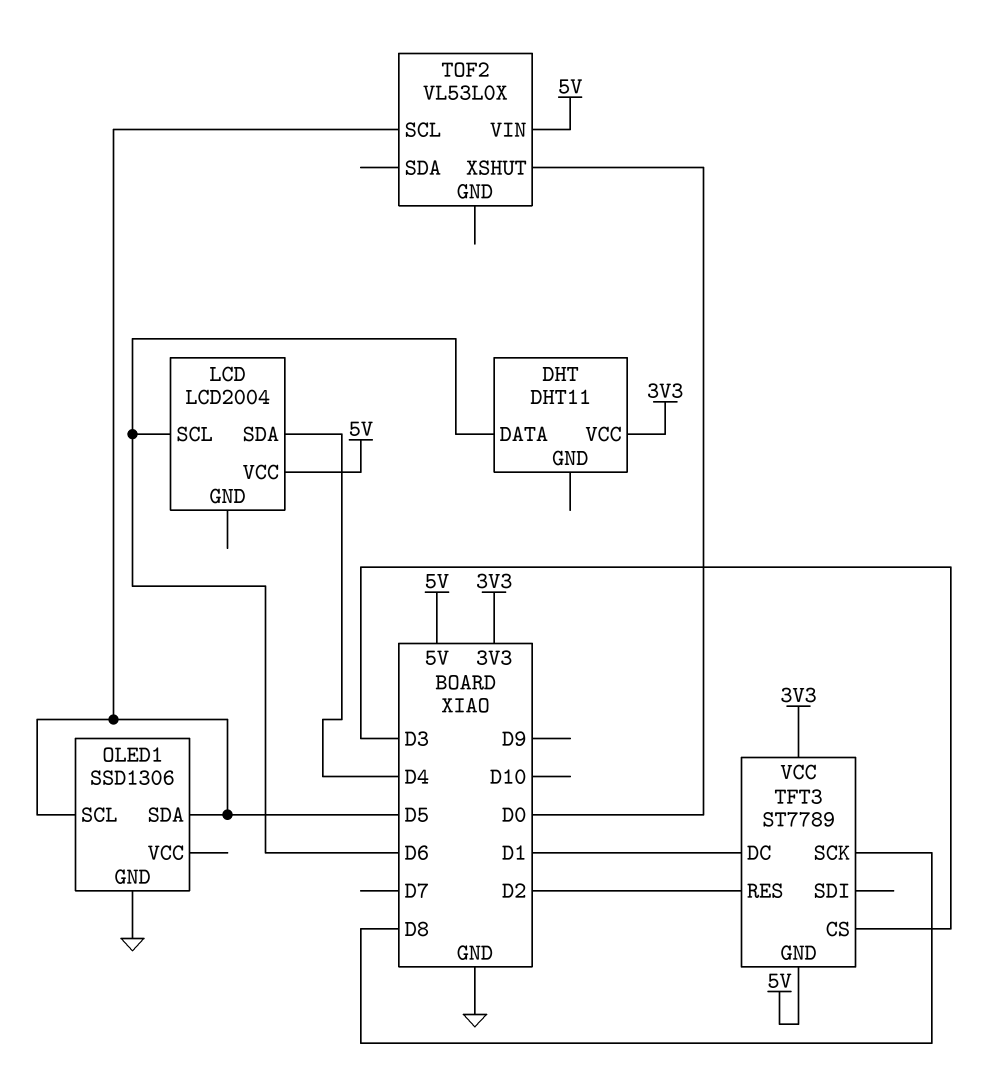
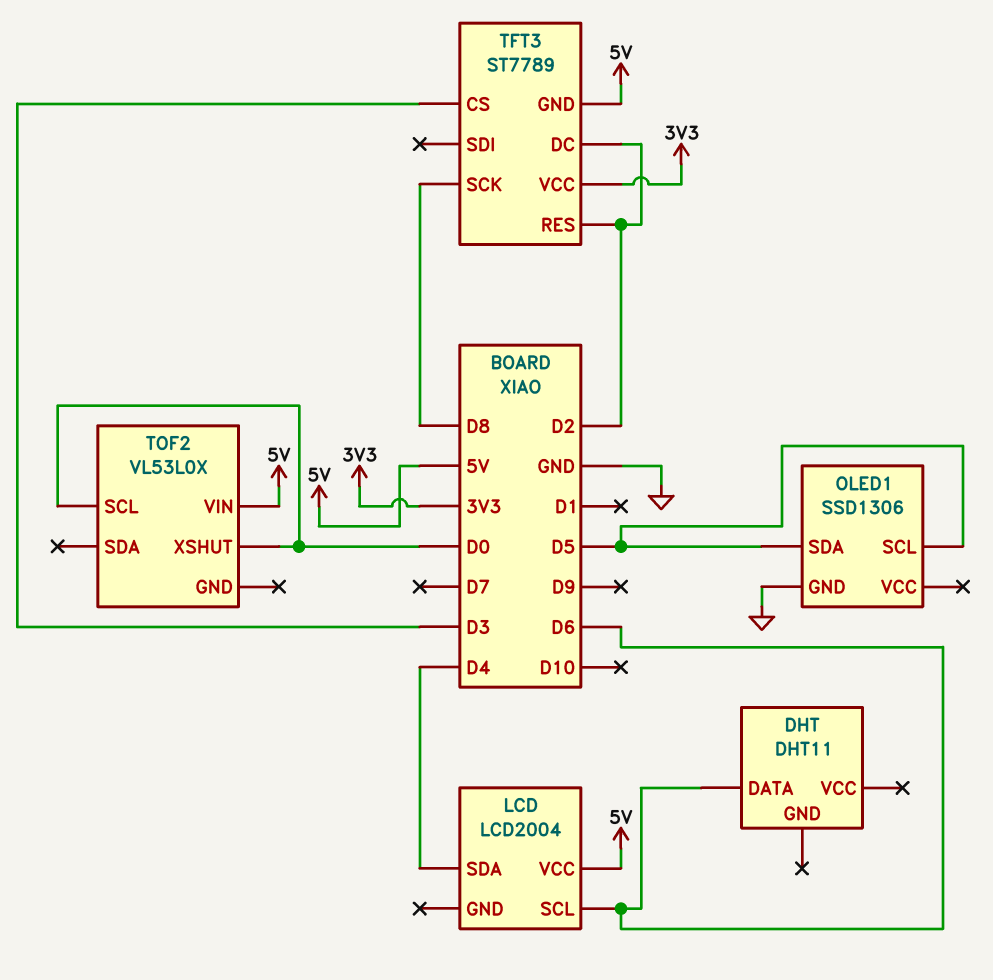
DHT pin VCC: 3V3 -> none
TFT3 pin DC: D1 -> D2
TOF2 pin SCL: D5 -> D0

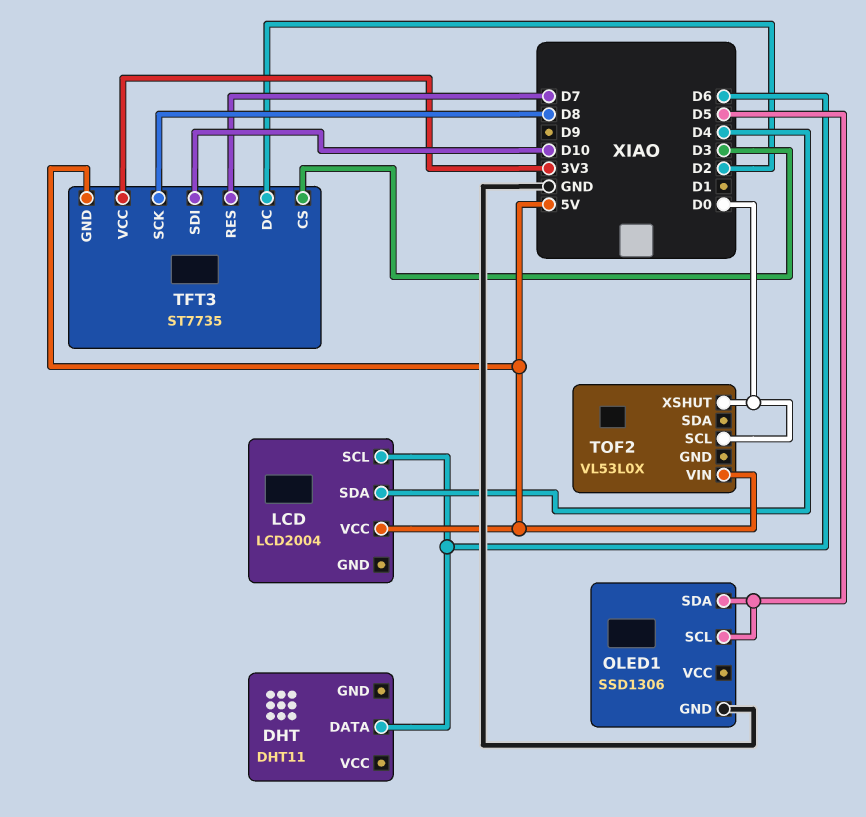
TFT3: ST7789 -> ST7735
TFT3 pin RES: D2 -> D7
TFT3 pin SDI: none -> D10

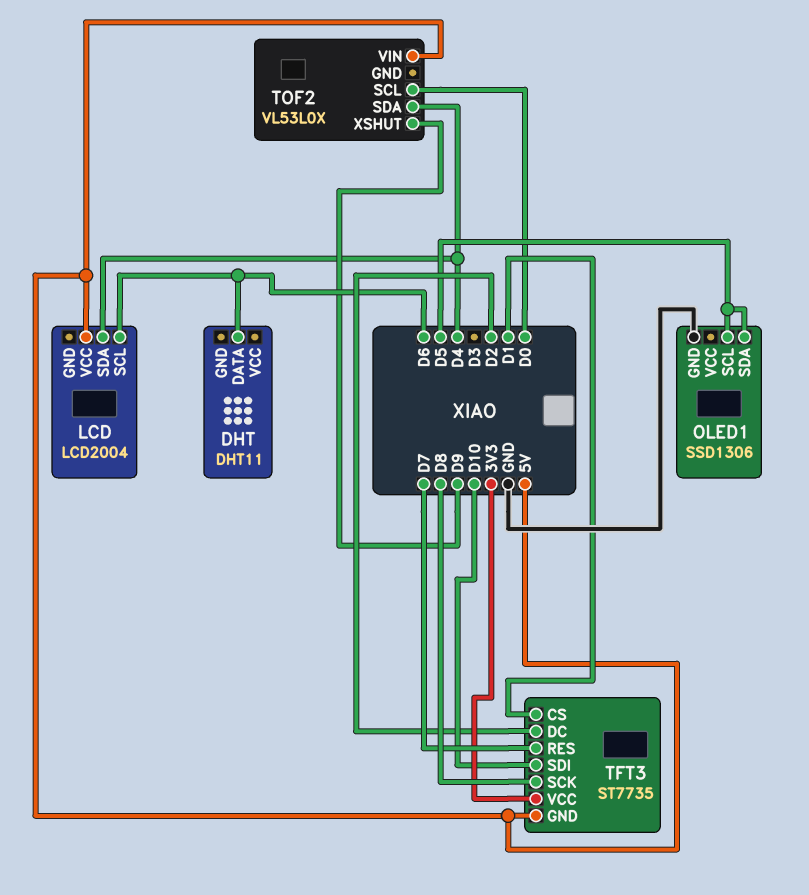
TFT3 pin CS: D3 -> D1
TOF2 pin SDA: none -> D4
TOF2 pin XSHUT: D0 -> D9

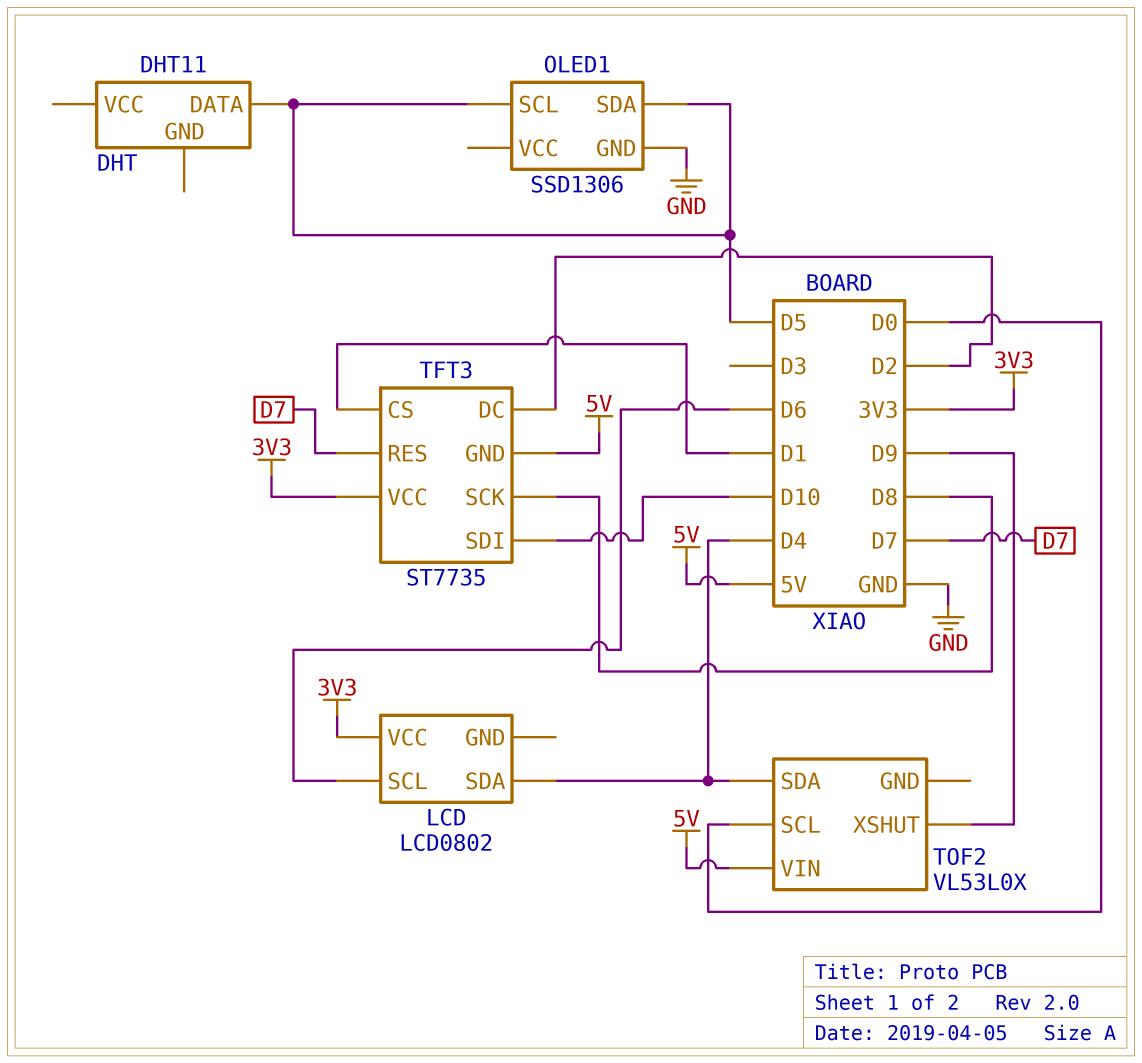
DHT pin DATA: D6 -> D5
LCD: LCD2004 -> LCD0802
LCD pin VCC: 5V -> 3V3

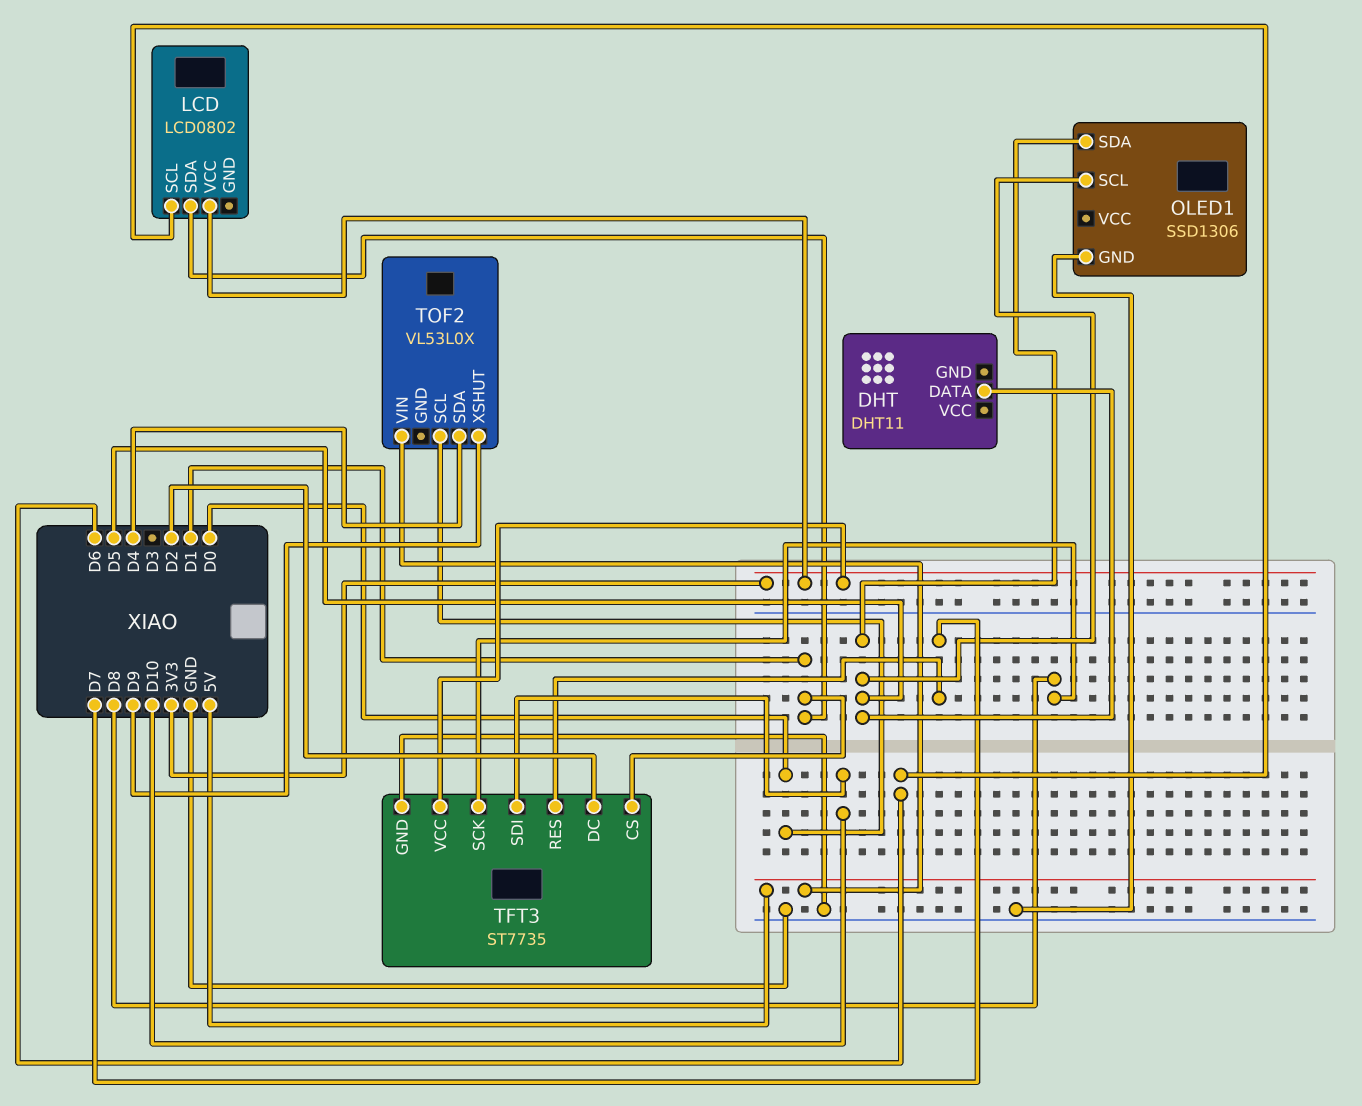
LCD pin SDA: D4 -> D1
TFT3 pin GND: 5V -> GND

